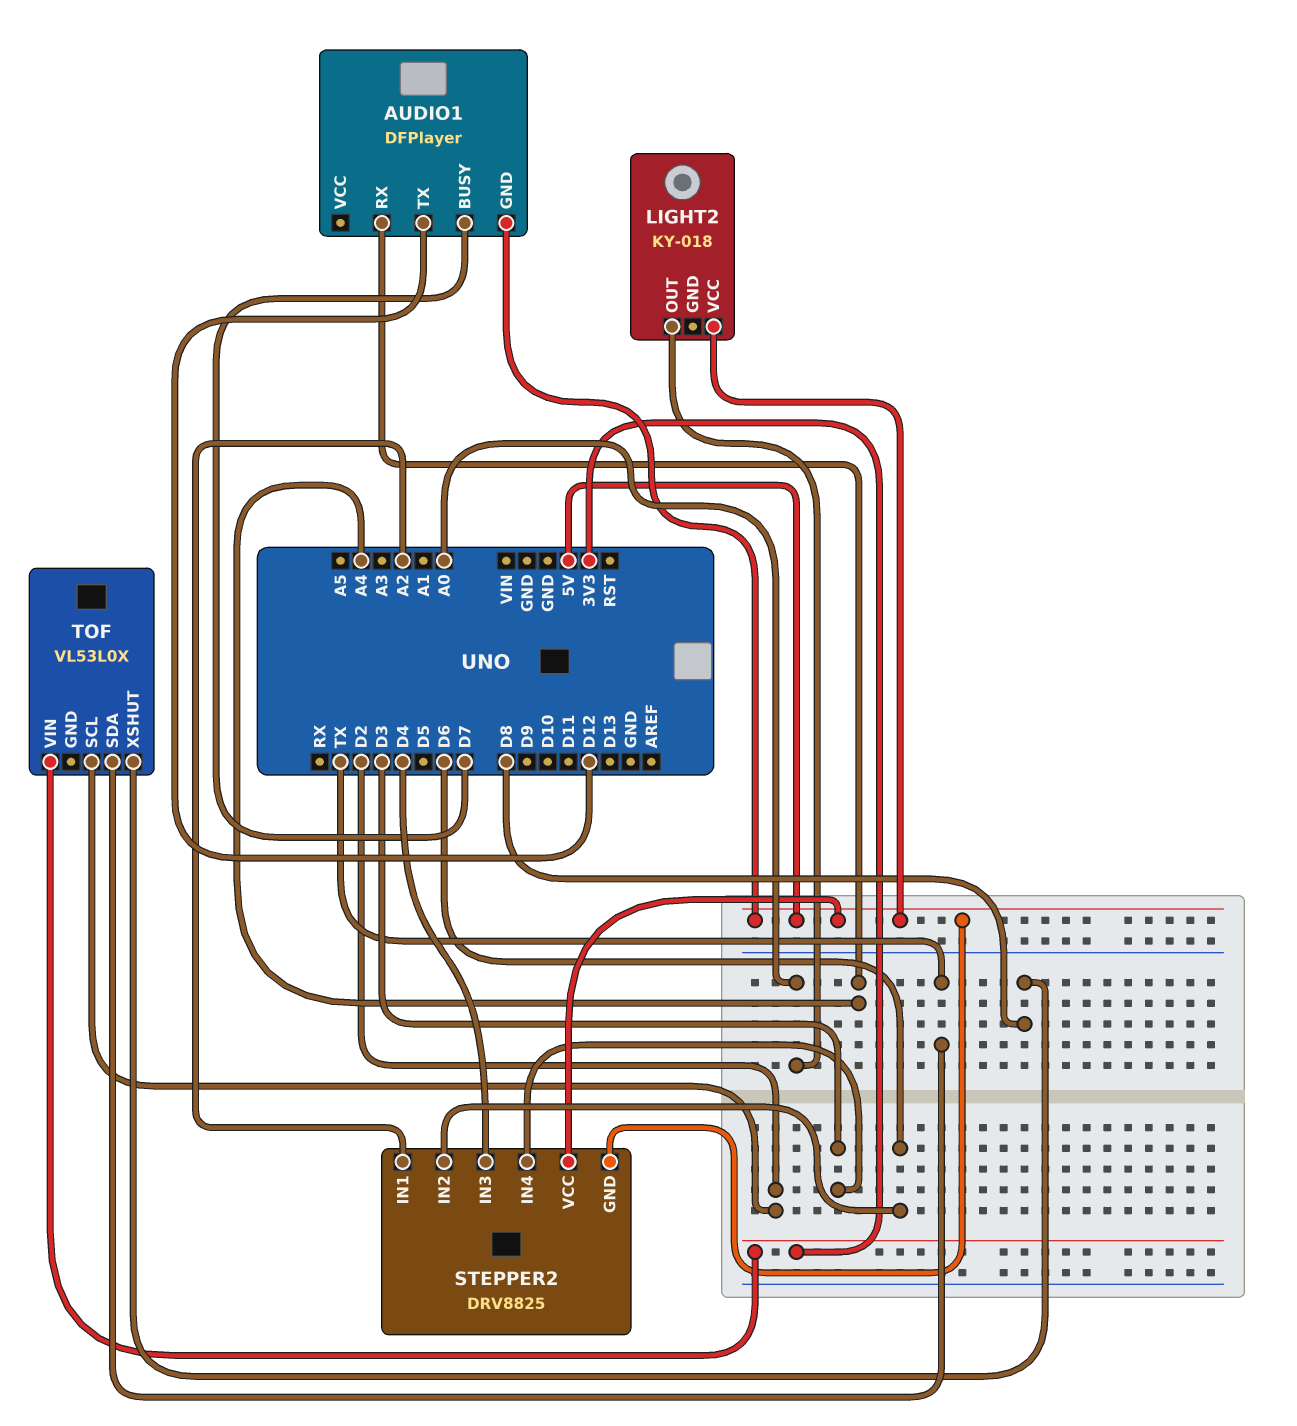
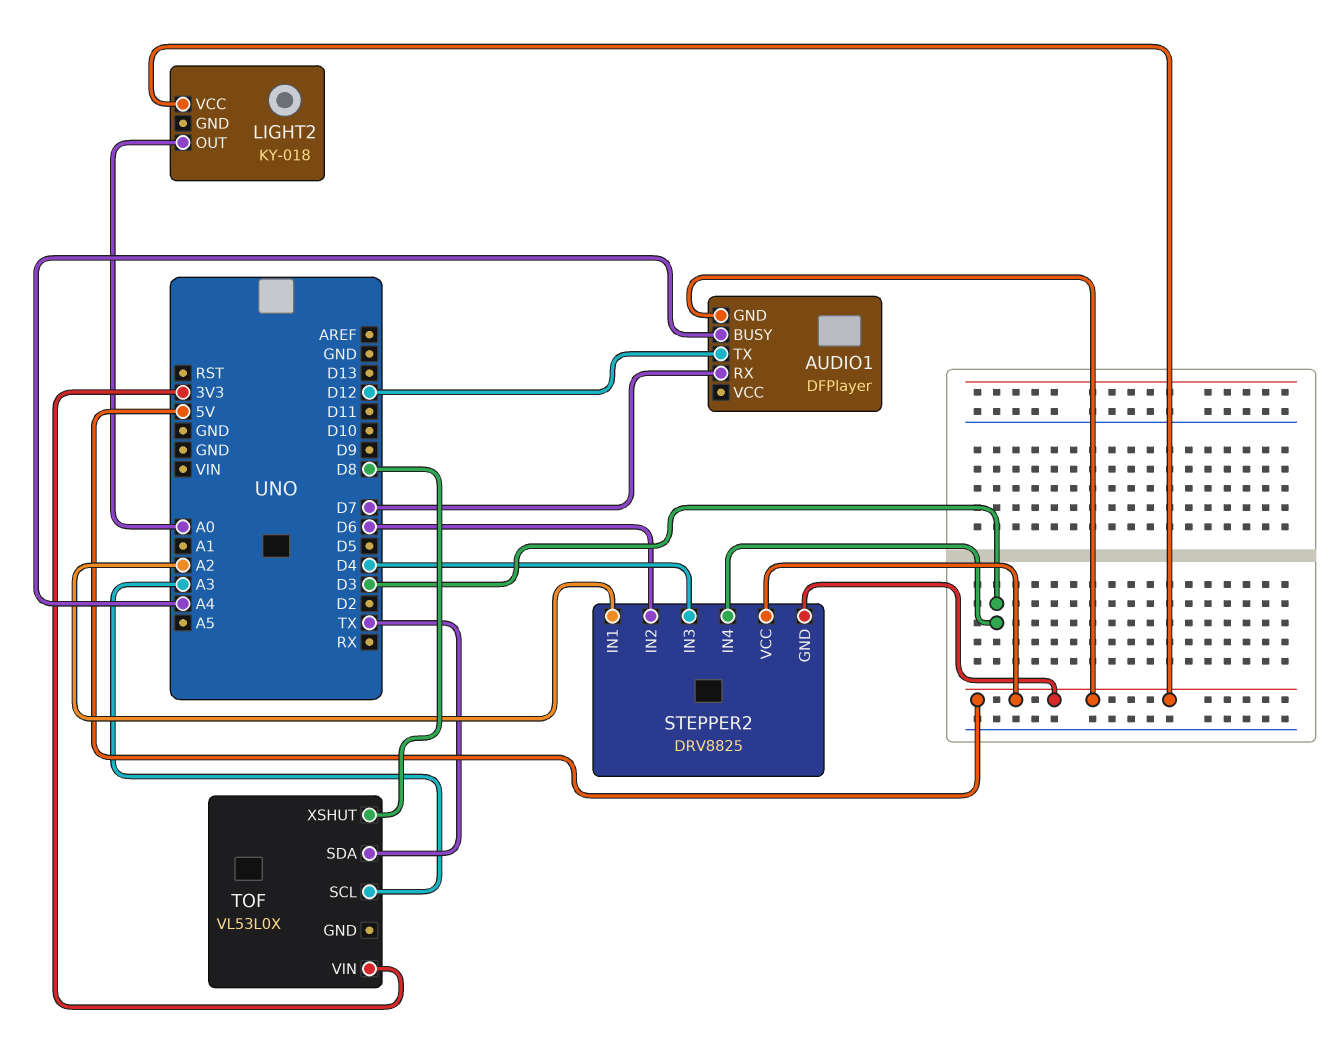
AUDIO1 pin BUSY: D7 -> A4
AUDIO1 pin RX: A4 -> D7
TOF pin SCL: D2 -> A3

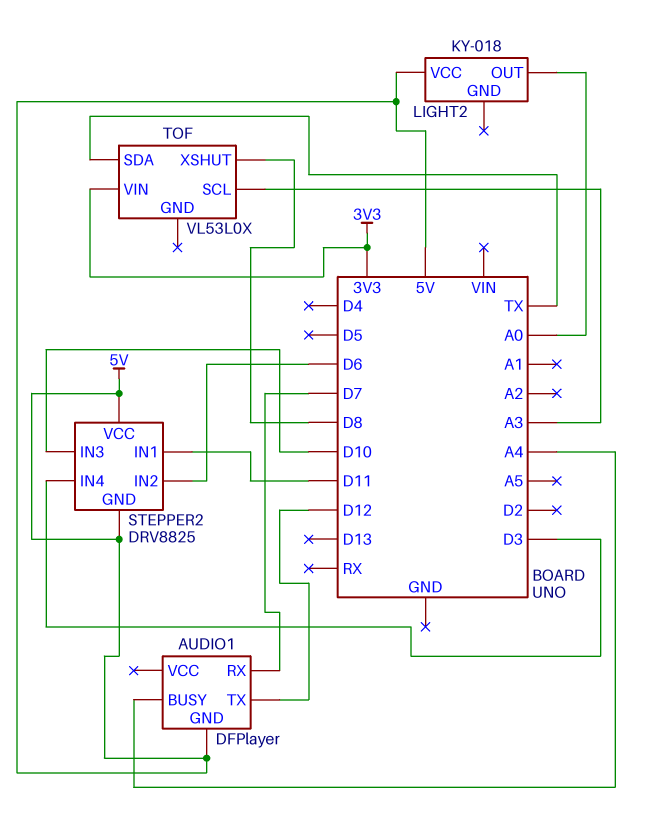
STEPPER2 pin IN1: A2 -> D11
STEPPER2 pin IN3: D4 -> D10

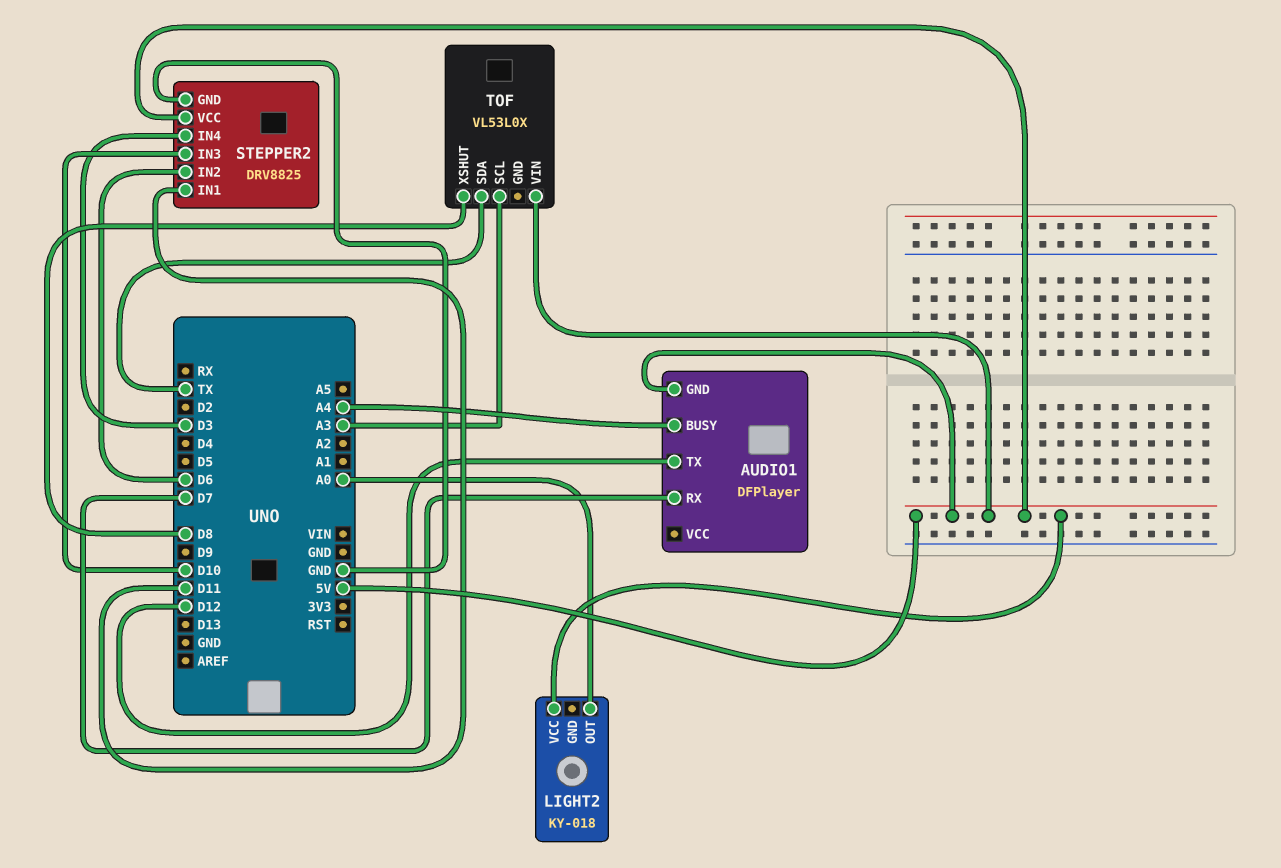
STEPPER2 pin GND: 5V -> GND
TOF pin VIN: 3V3 -> 5V

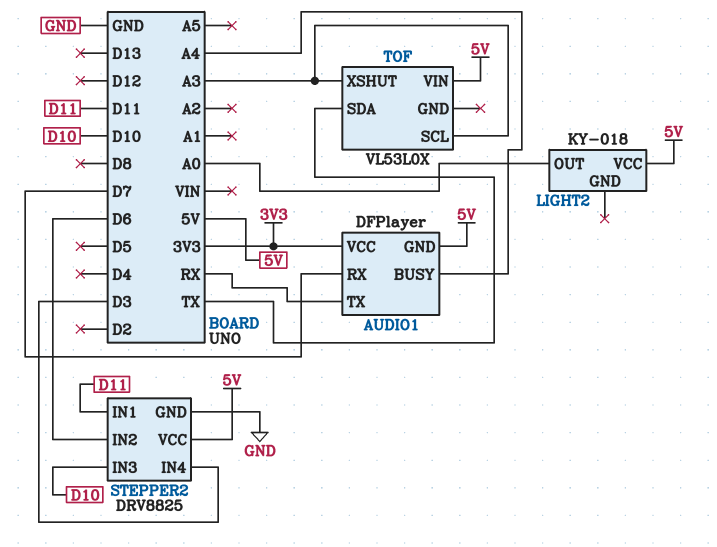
AUDIO1 pin TX: D12 -> RX
AUDIO1 pin VCC: none -> 3V3
TOF pin XSHUT: D8 -> A3

